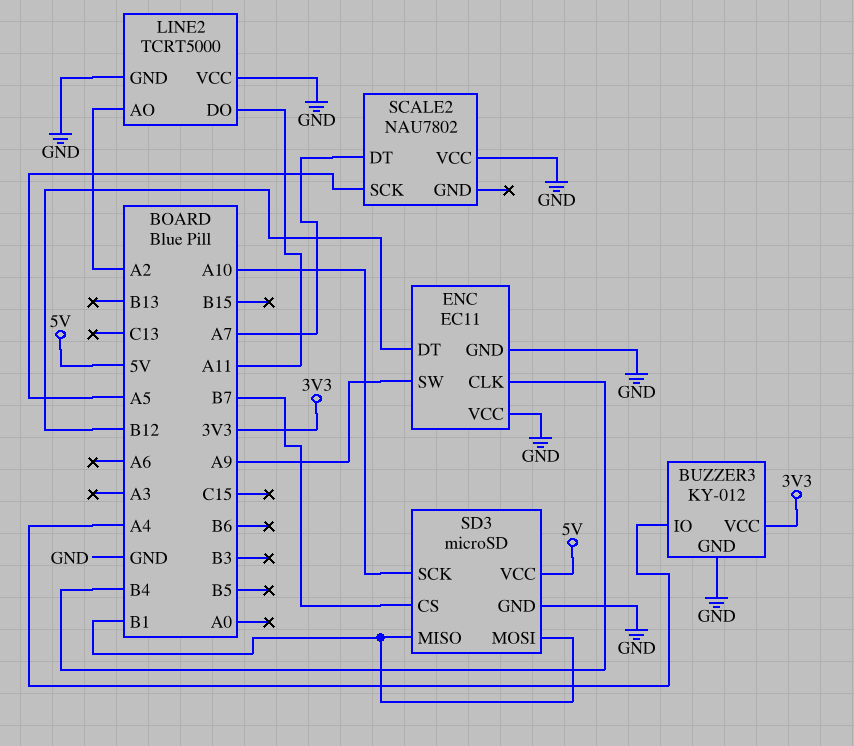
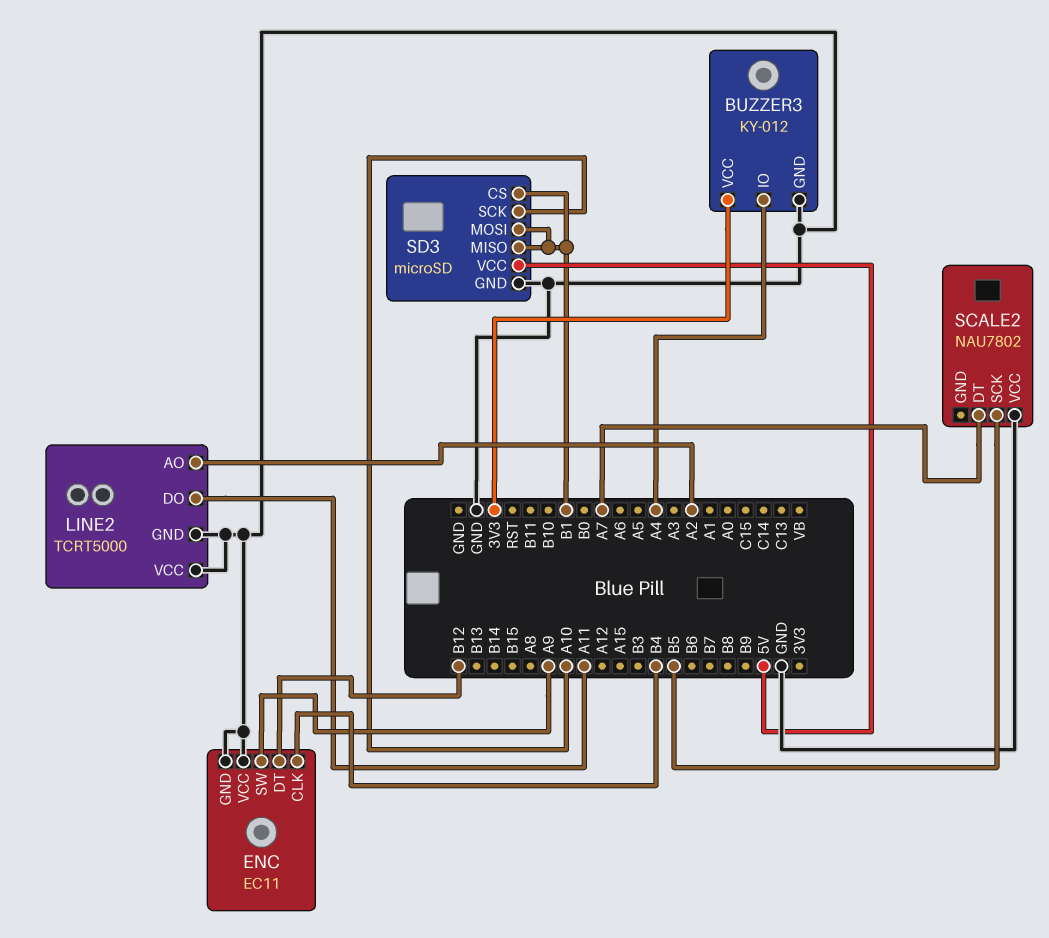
SCALE2 pin SCK: A5 -> B5
SD3 pin CS: B7 -> B1

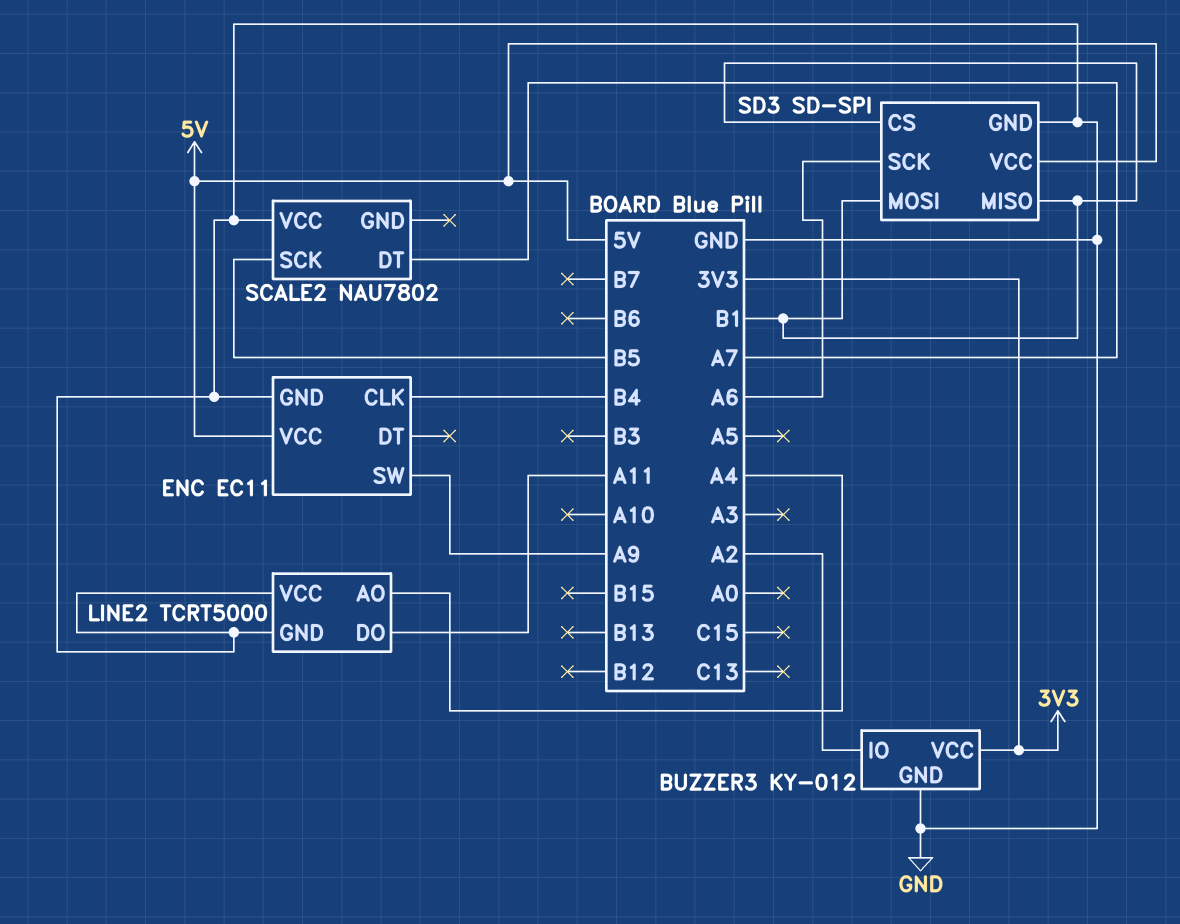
BUZZER3 pin IO: A4 -> A2
ENC pin DT: B12 -> none
ENC pin VCC: GND -> 5V
LINE2 pin AO: A2 -> A4
SD3: microSD -> SD-SPI
SD3 pin SCK: A10 -> A6

